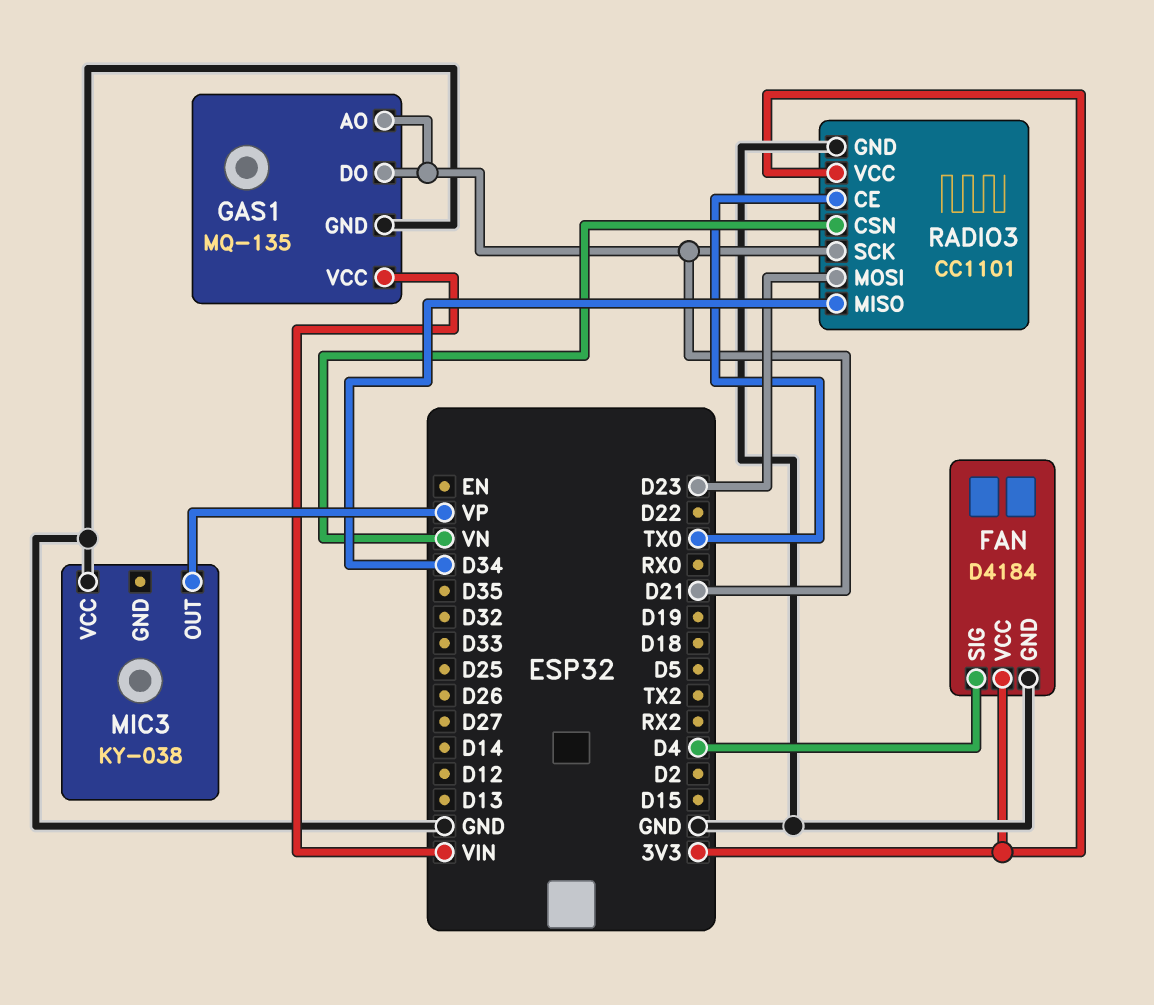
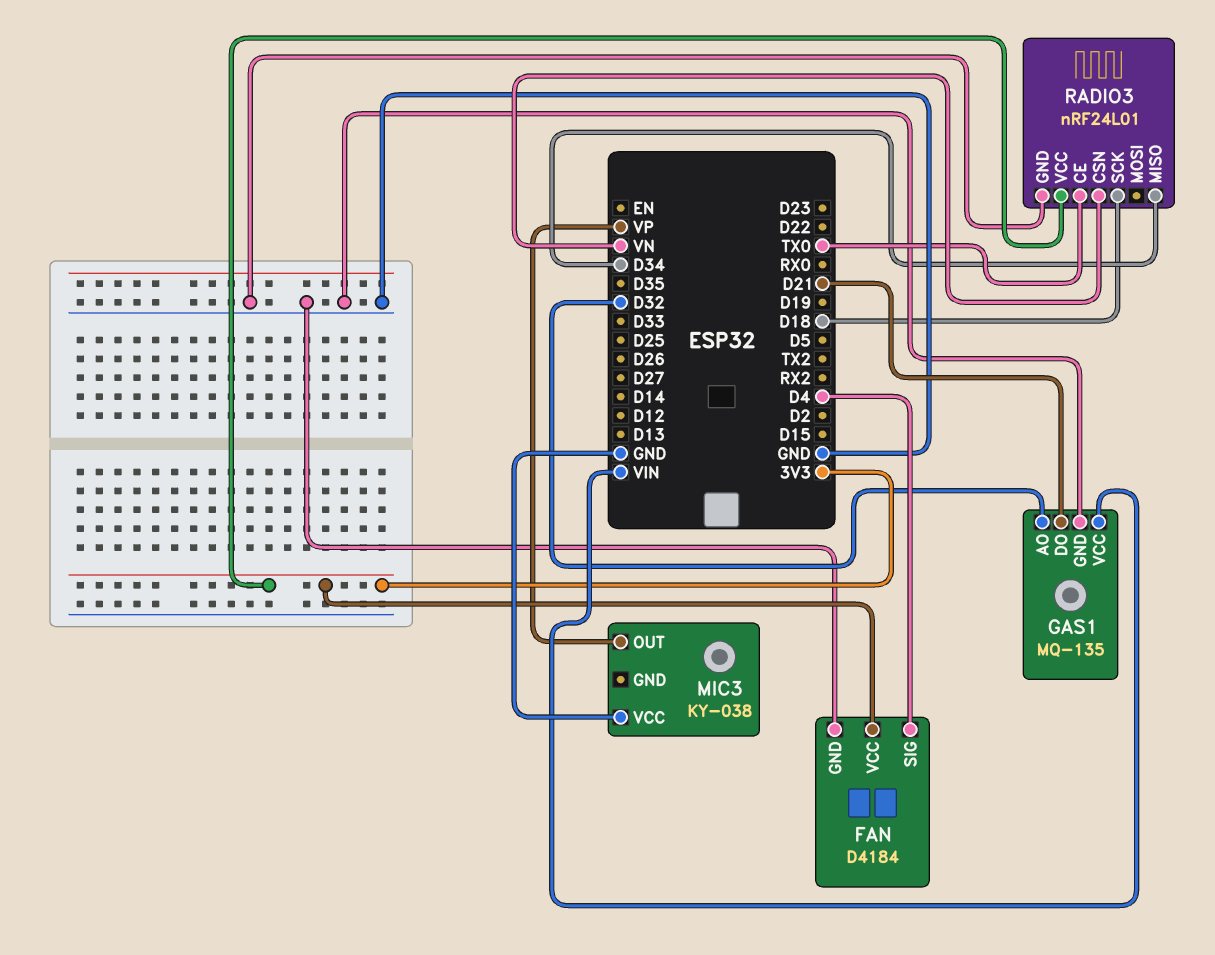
GAS1 pin AO: D21 -> D32
RADIO3: CC1101 -> nRF24L01
RADIO3 pin MOSI: D23 -> none
RADIO3 pin SCK: D21 -> D18

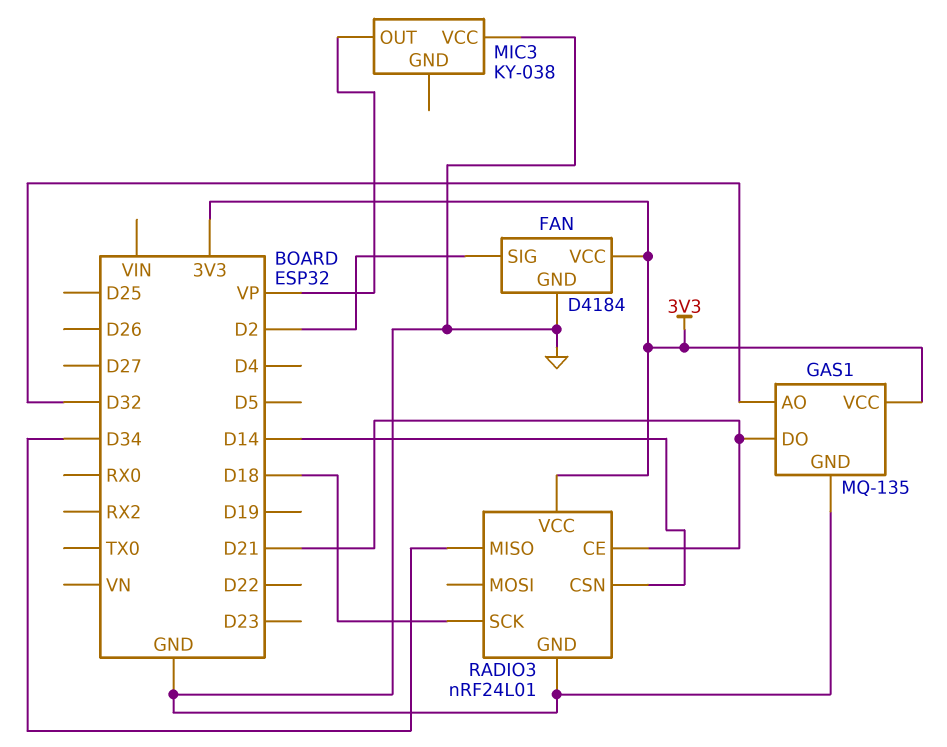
FAN pin SIG: D4 -> D2
GAS1 pin VCC: VIN -> 3V3
RADIO3 pin CE: TX0 -> D21
RADIO3 pin CSN: VN -> D14

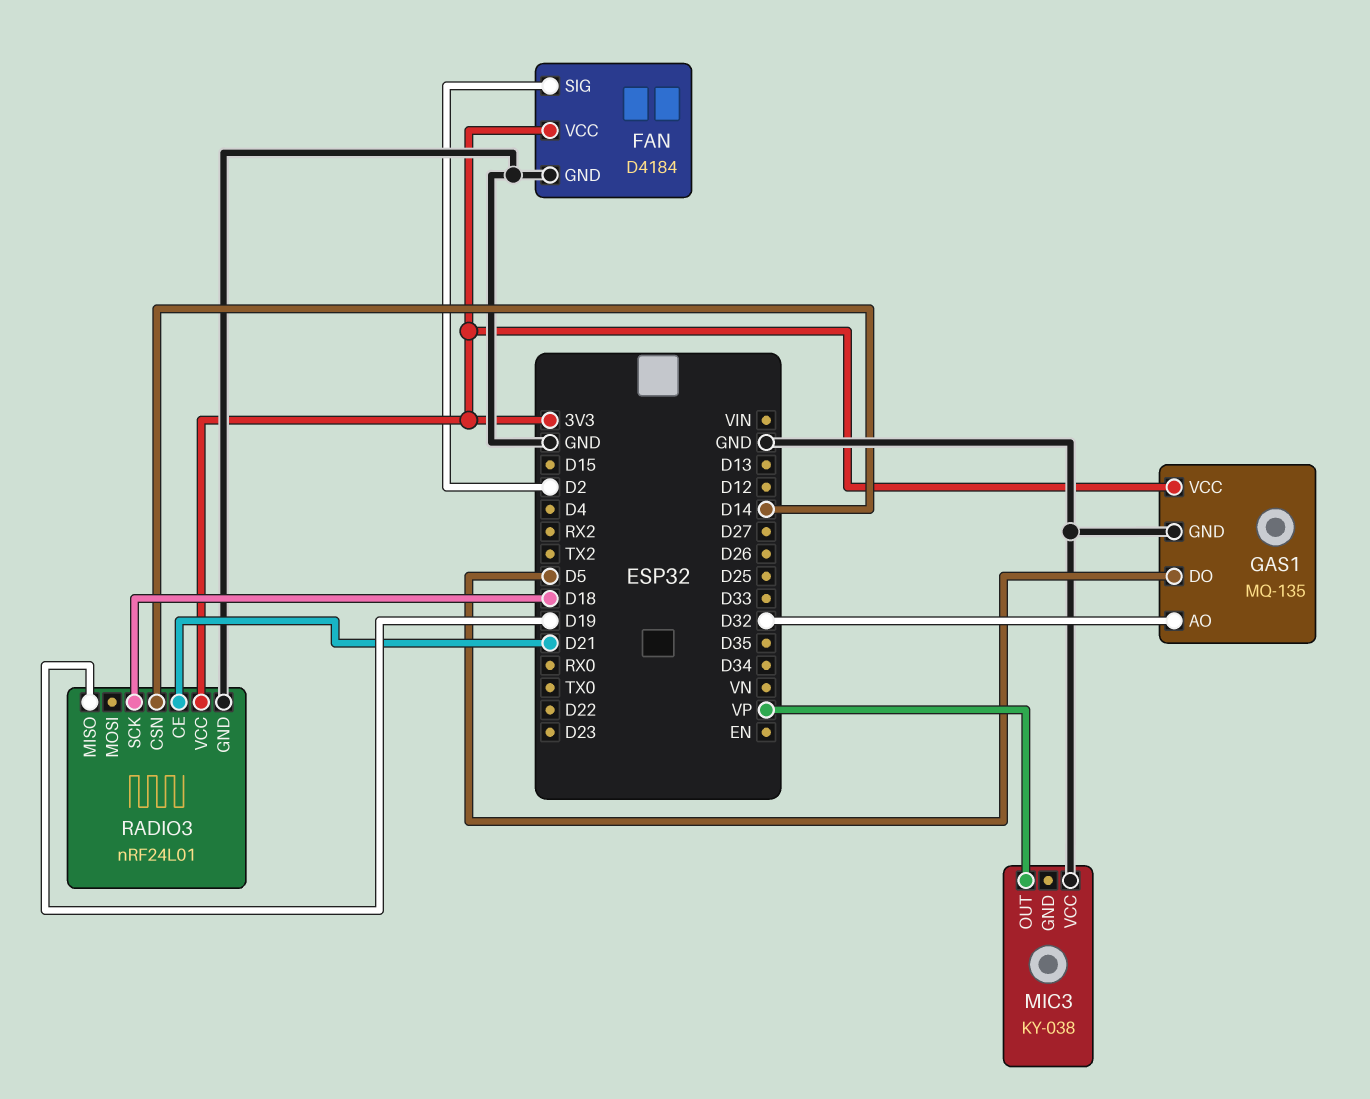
GAS1 pin DO: D21 -> D5
RADIO3 pin MISO: D34 -> D19

